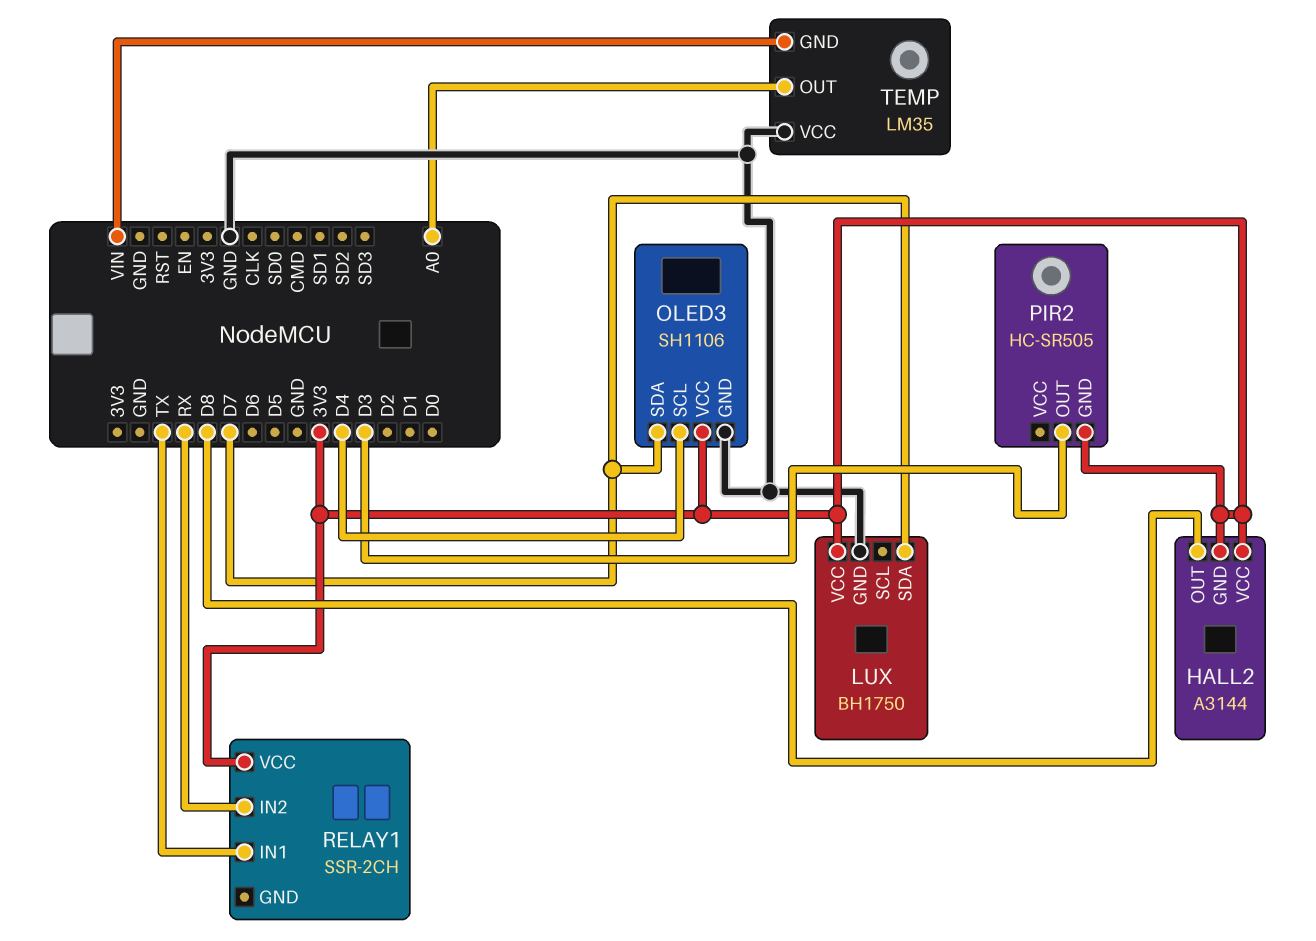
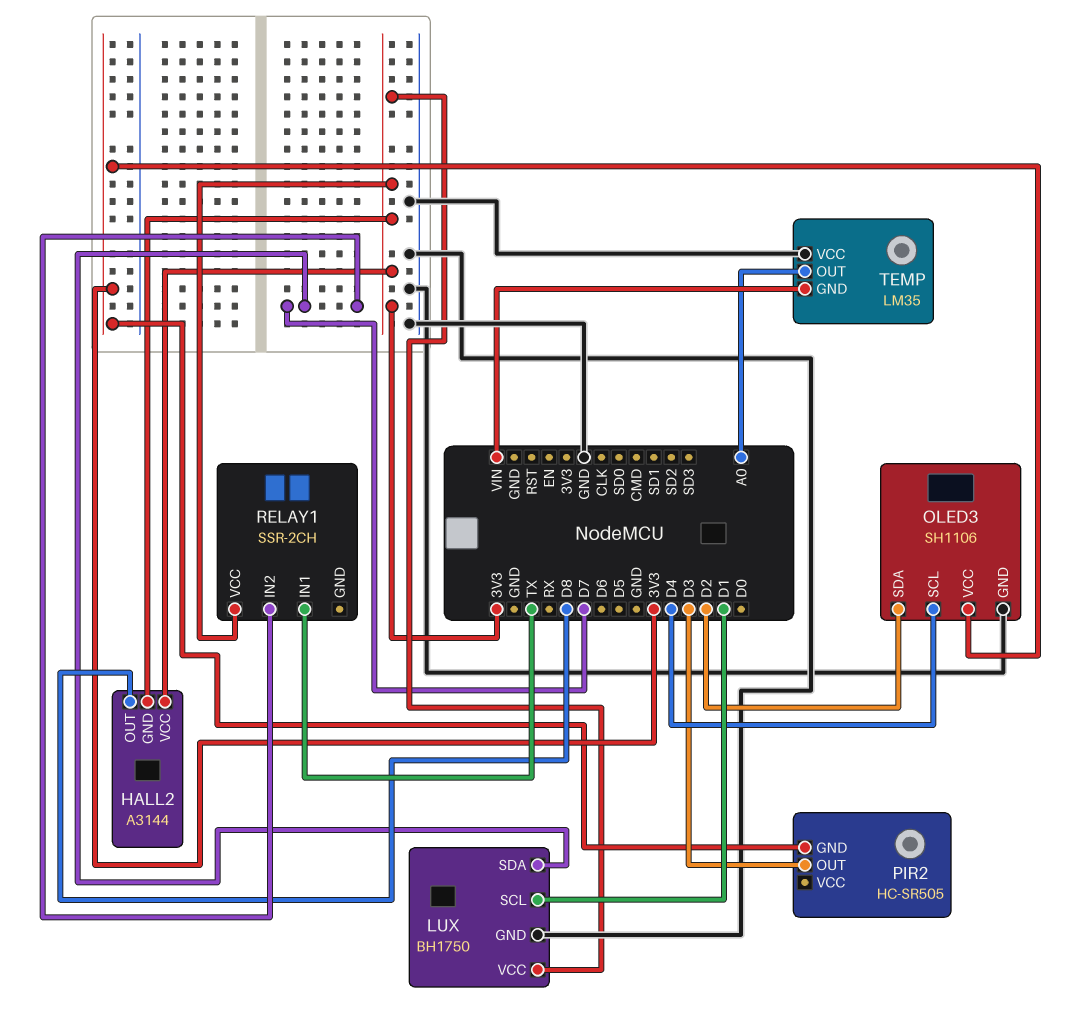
LUX pin SCL: none -> D1
OLED3 pin SDA: D7 -> D2
RELAY1 pin IN2: RX -> D7

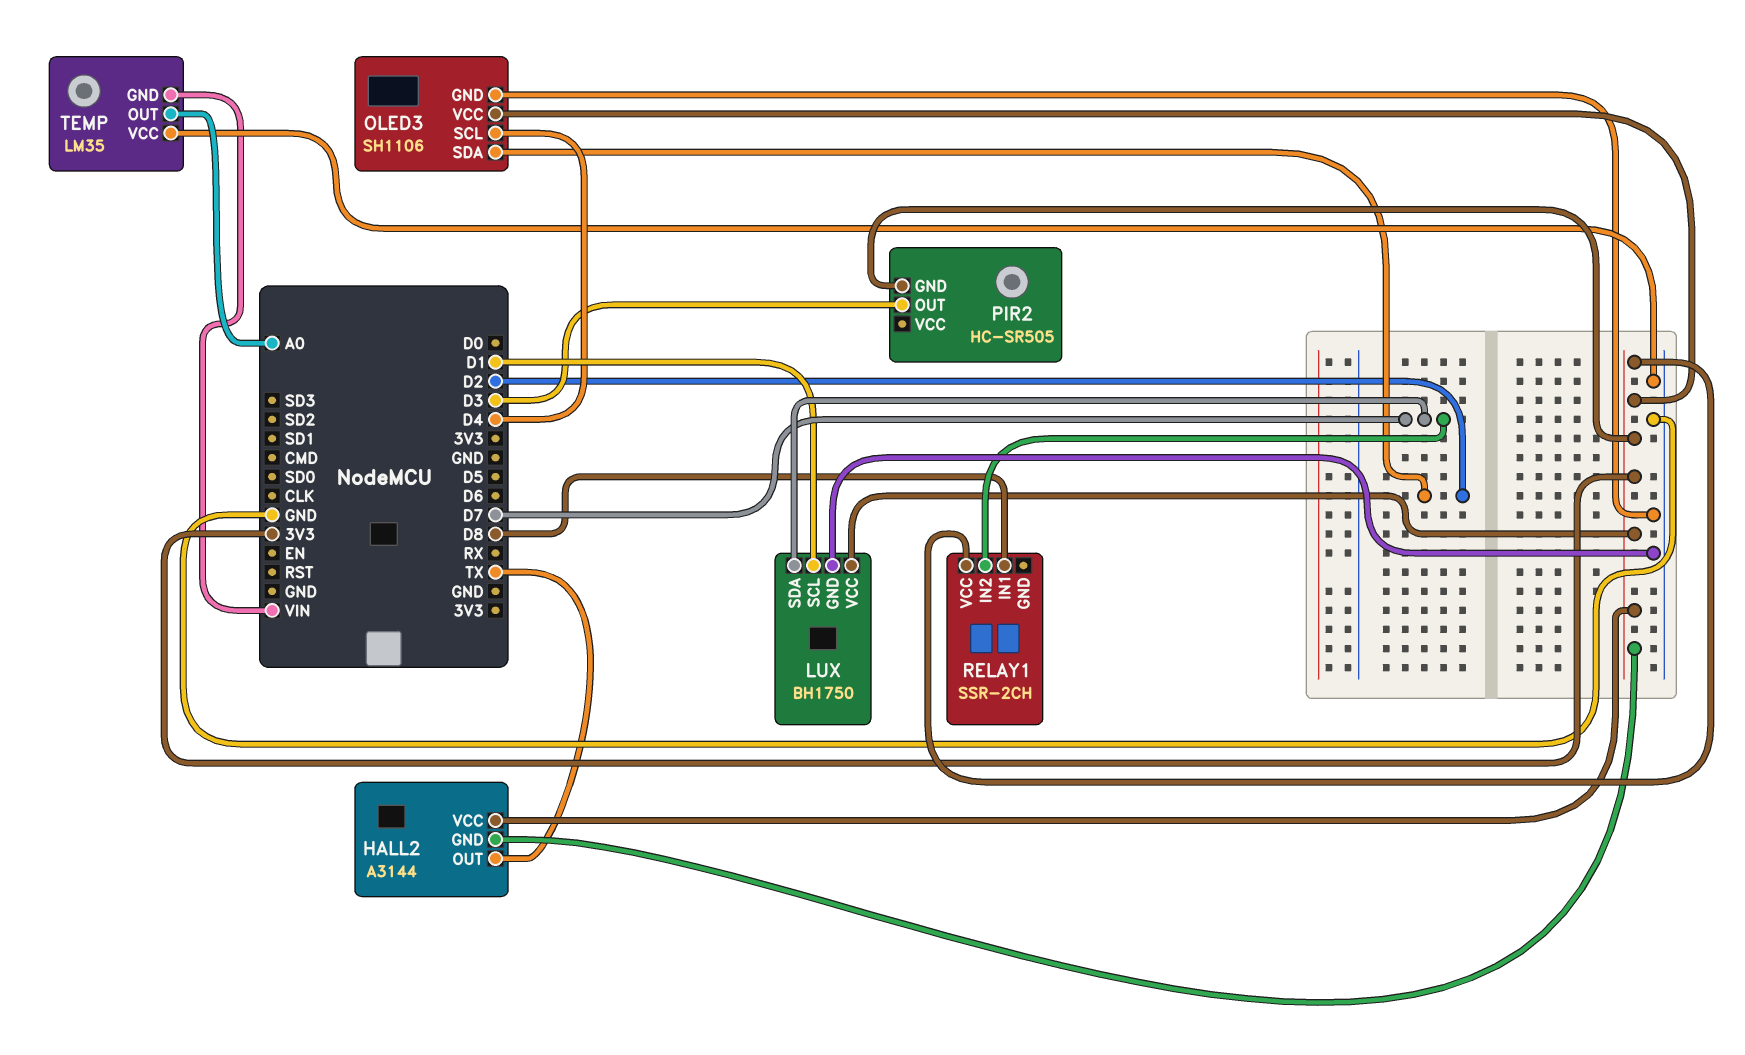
HALL2 pin OUT: D8 -> TX
RELAY1 pin IN1: TX -> D8

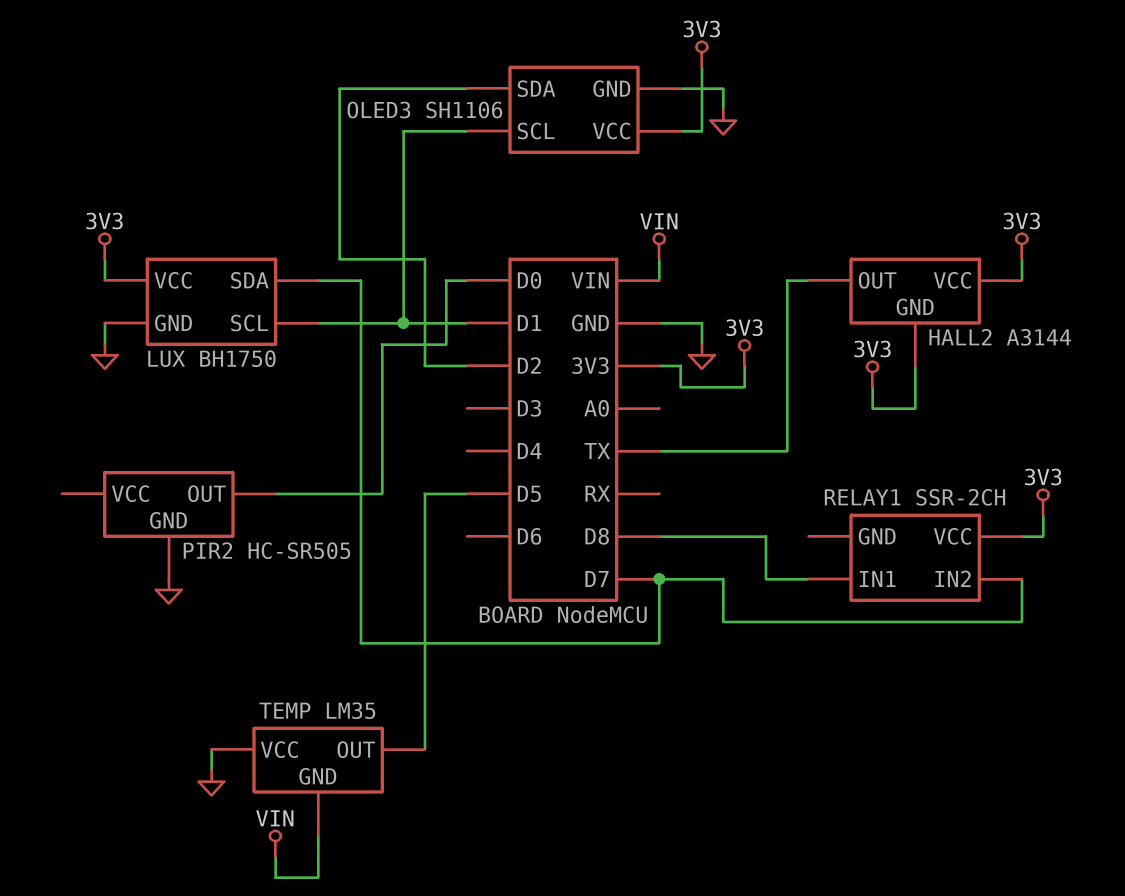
OLED3 pin SCL: D4 -> D1
PIR2 pin GND: 3V3 -> GND
PIR2 pin OUT: D3 -> D0
TEMP pin OUT: A0 -> D5

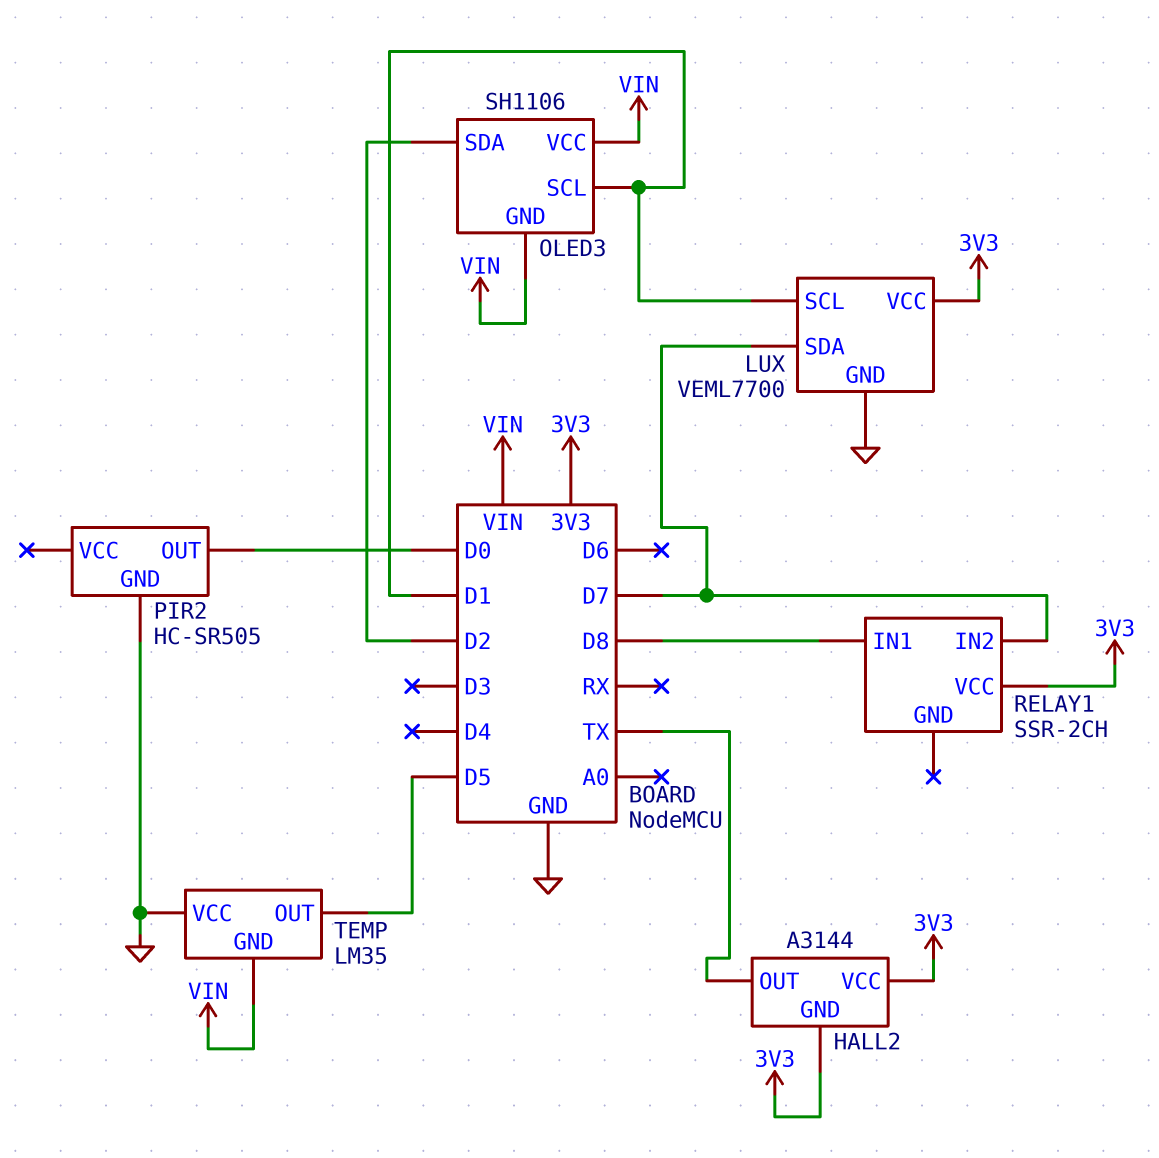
LUX: BH1750 -> VEML7700
OLED3 pin GND: GND -> VIN
OLED3 pin VCC: 3V3 -> VIN

